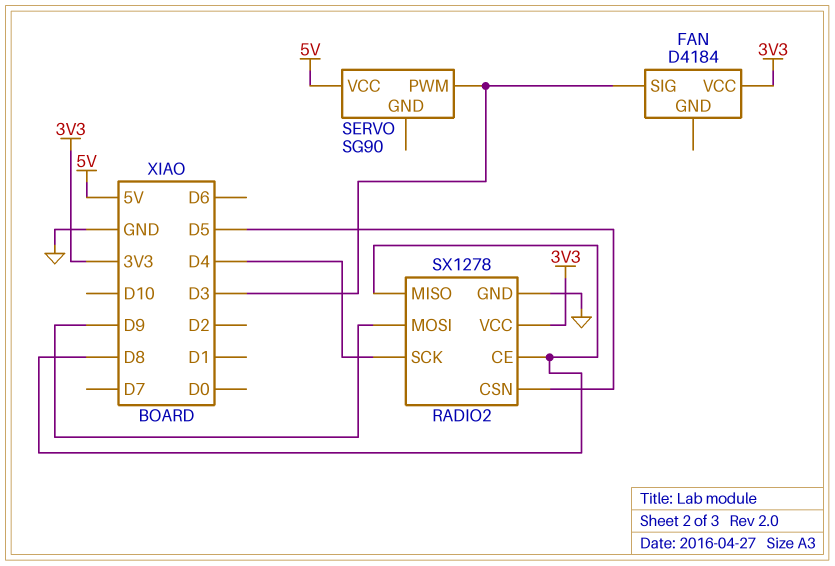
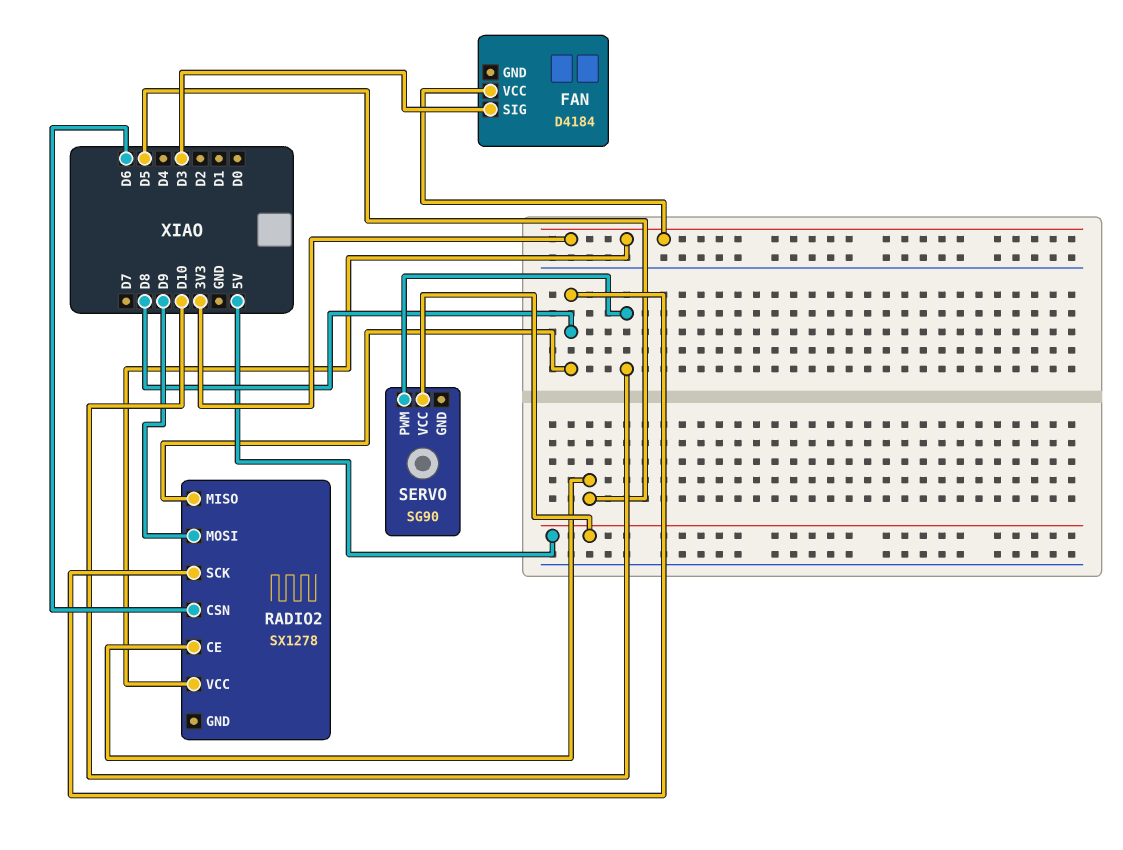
RADIO2 pin CE: D8 -> D5
RADIO2 pin CSN: D5 -> D6
RADIO2 pin GND: GND -> none
RADIO2 pin SCK: D4 -> D8
SERVO pin PWM: D3 -> D10

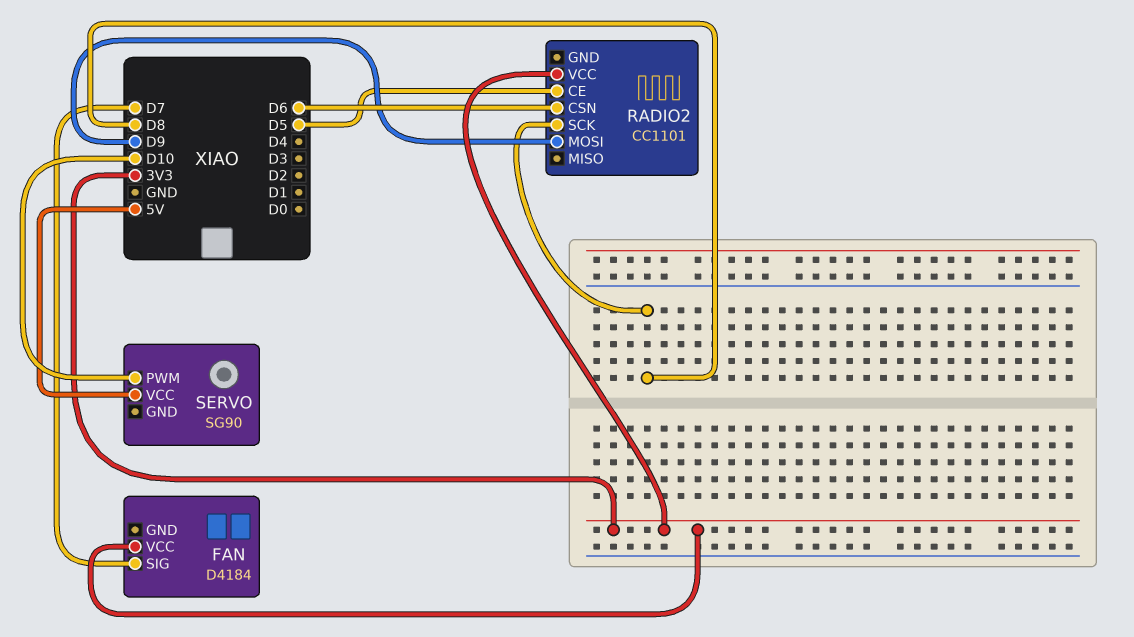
FAN pin SIG: D3 -> D7
RADIO2: SX1278 -> CC1101
RADIO2 pin MISO: D8 -> none

